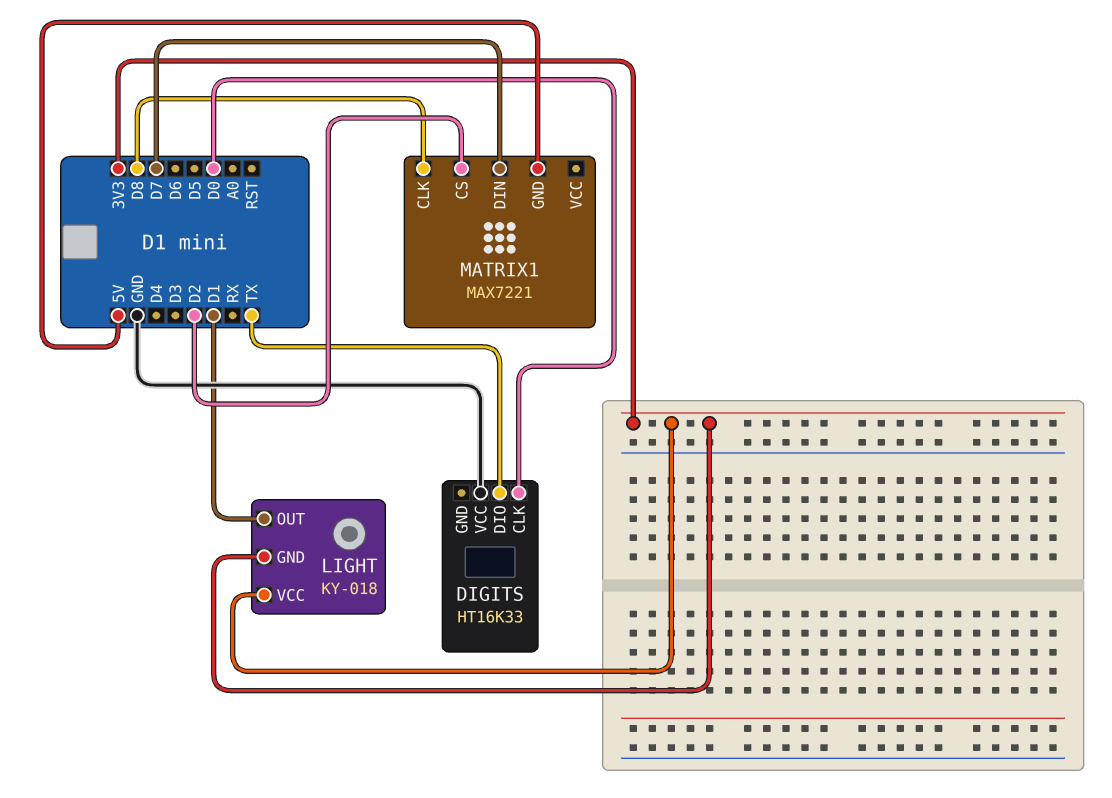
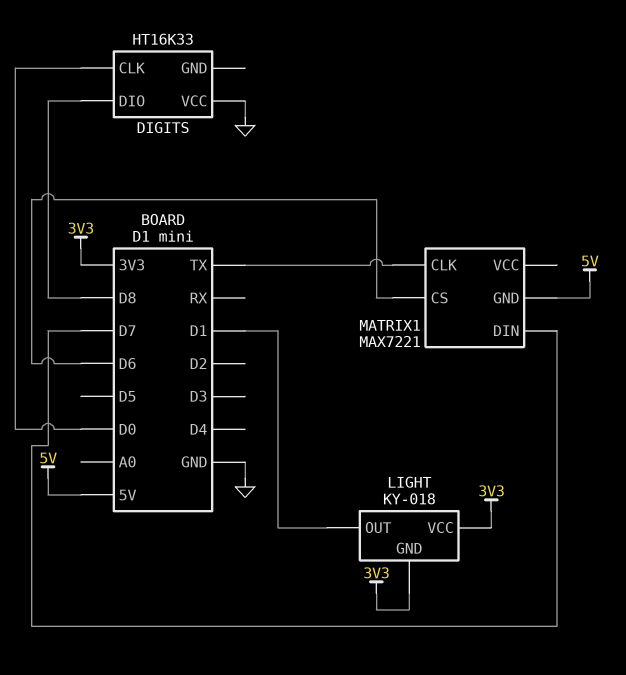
DIGITS pin DIO: TX -> D8
MATRIX1 pin CLK: D8 -> TX
MATRIX1 pin CS: D2 -> D6

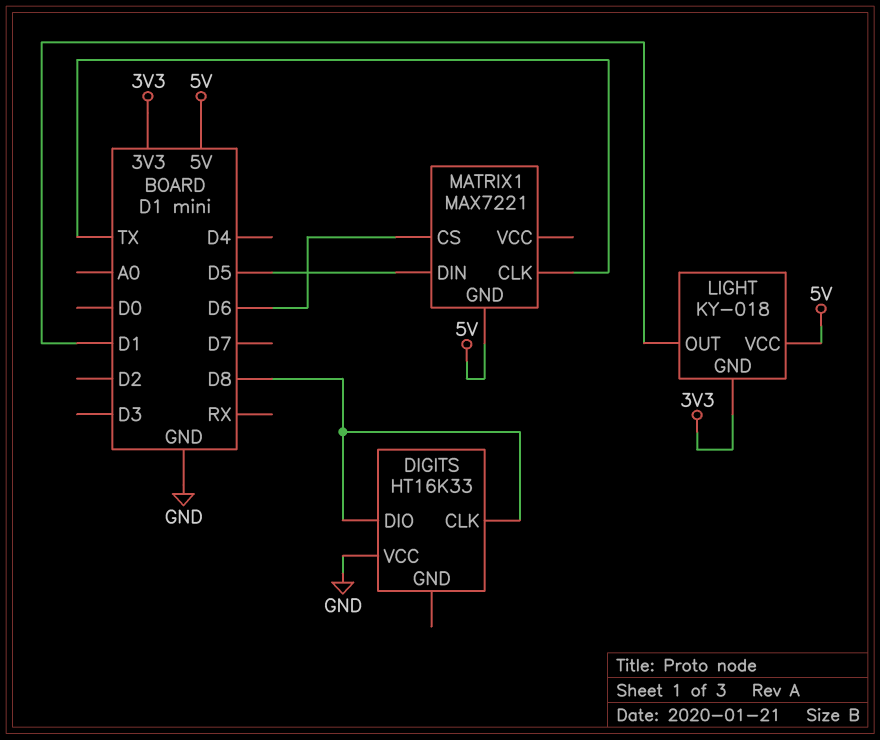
DIGITS pin CLK: D0 -> D8
LIGHT pin VCC: 3V3 -> 5V
MATRIX1 pin DIN: D7 -> D5

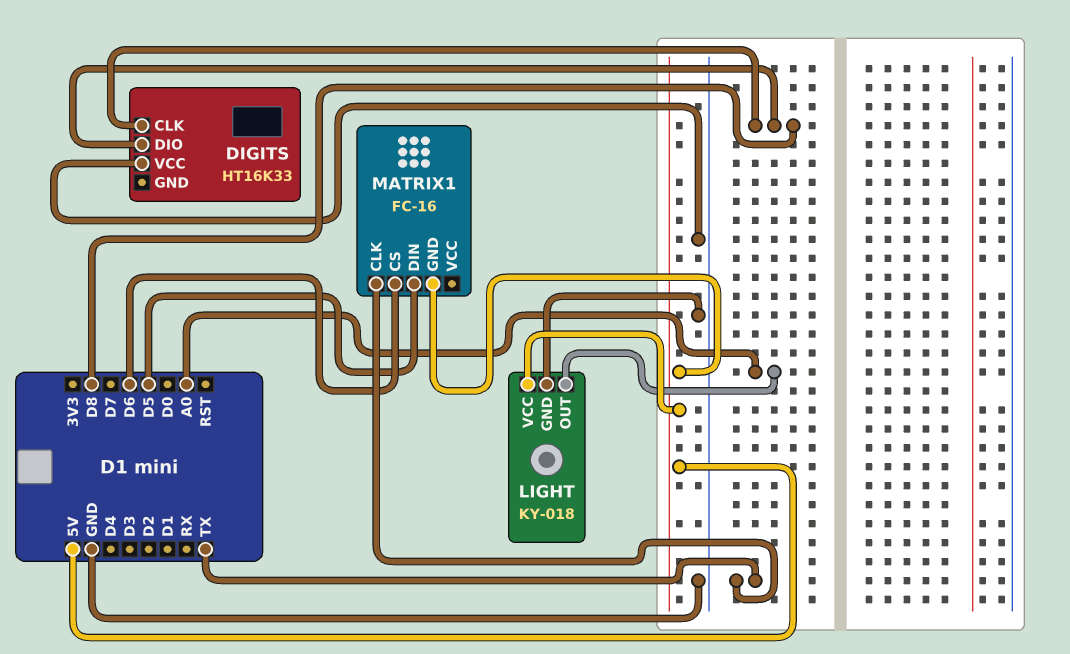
LIGHT pin GND: 3V3 -> GND
LIGHT pin OUT: D1 -> A0
MATRIX1: MAX7221 -> FC-16

